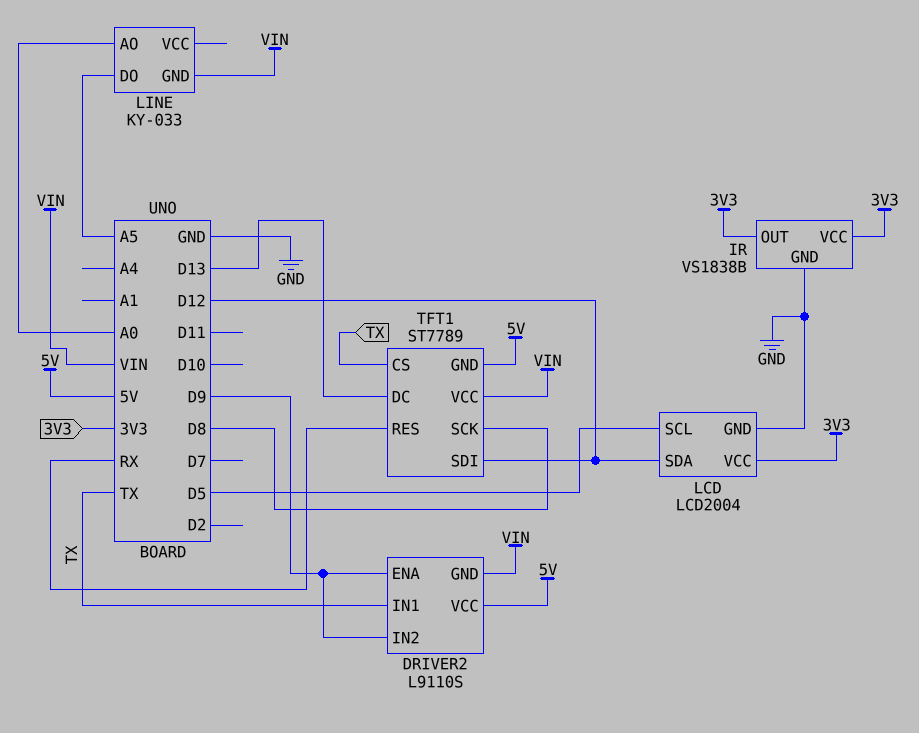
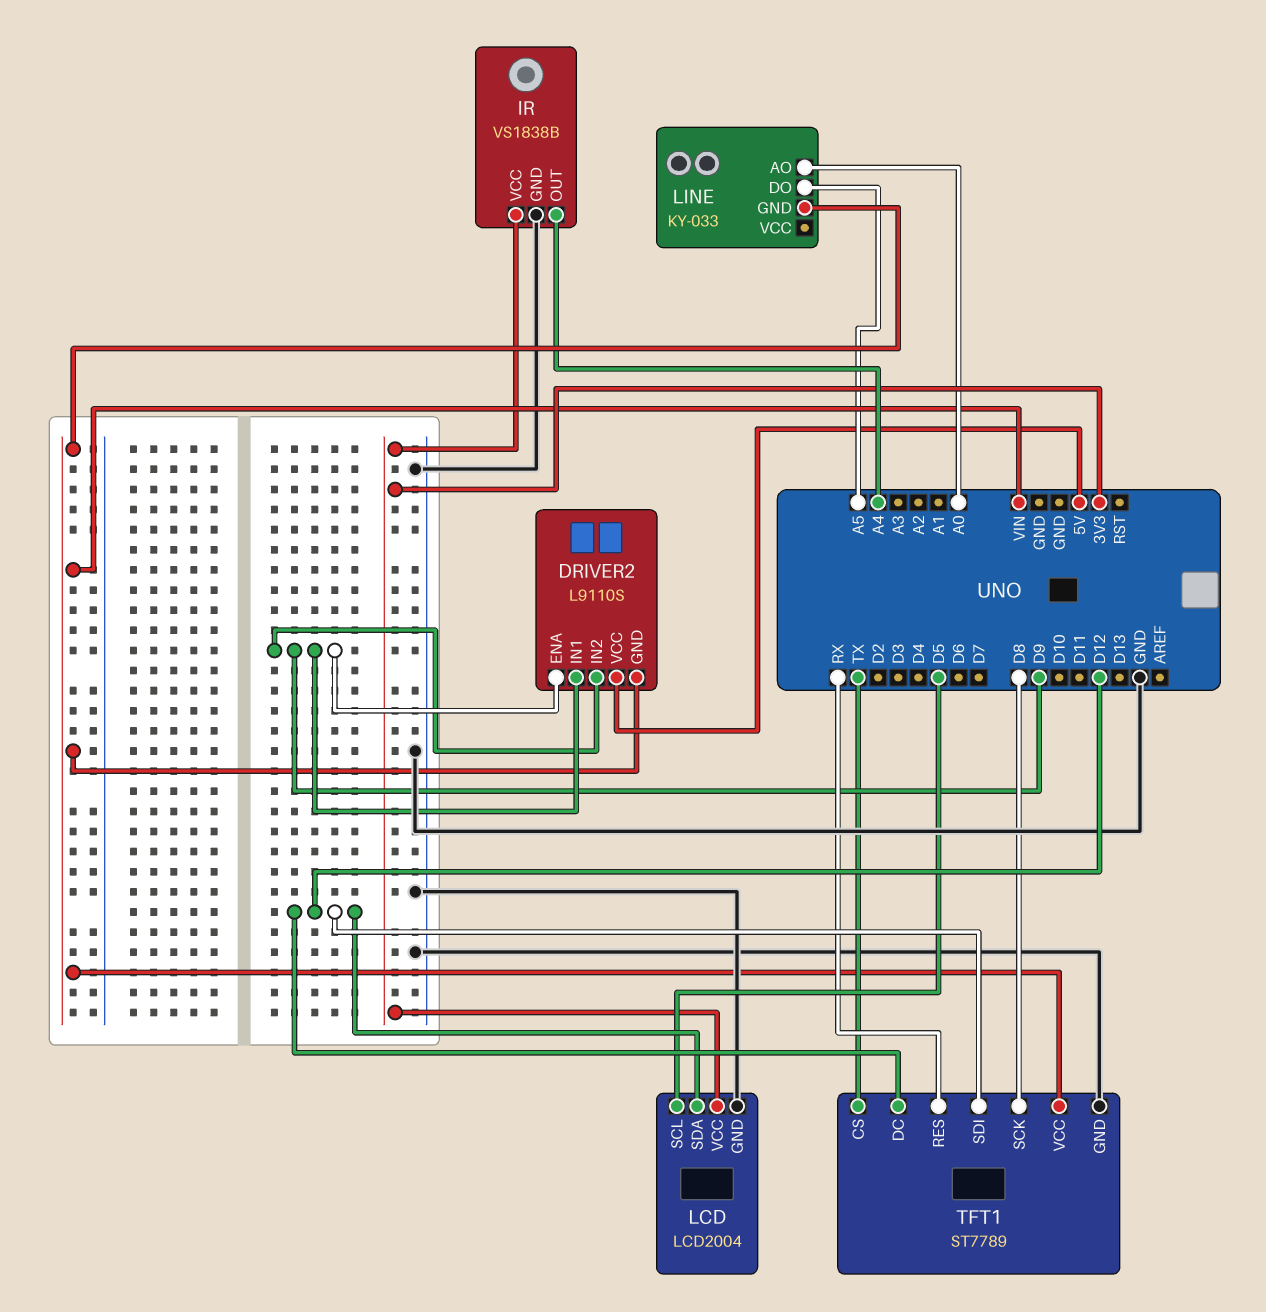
DRIVER2 pin IN1: TX -> D9
IR pin OUT: 3V3 -> A4
TFT1 pin DC: D13 -> D12
TFT1 pin GND: 5V -> GND

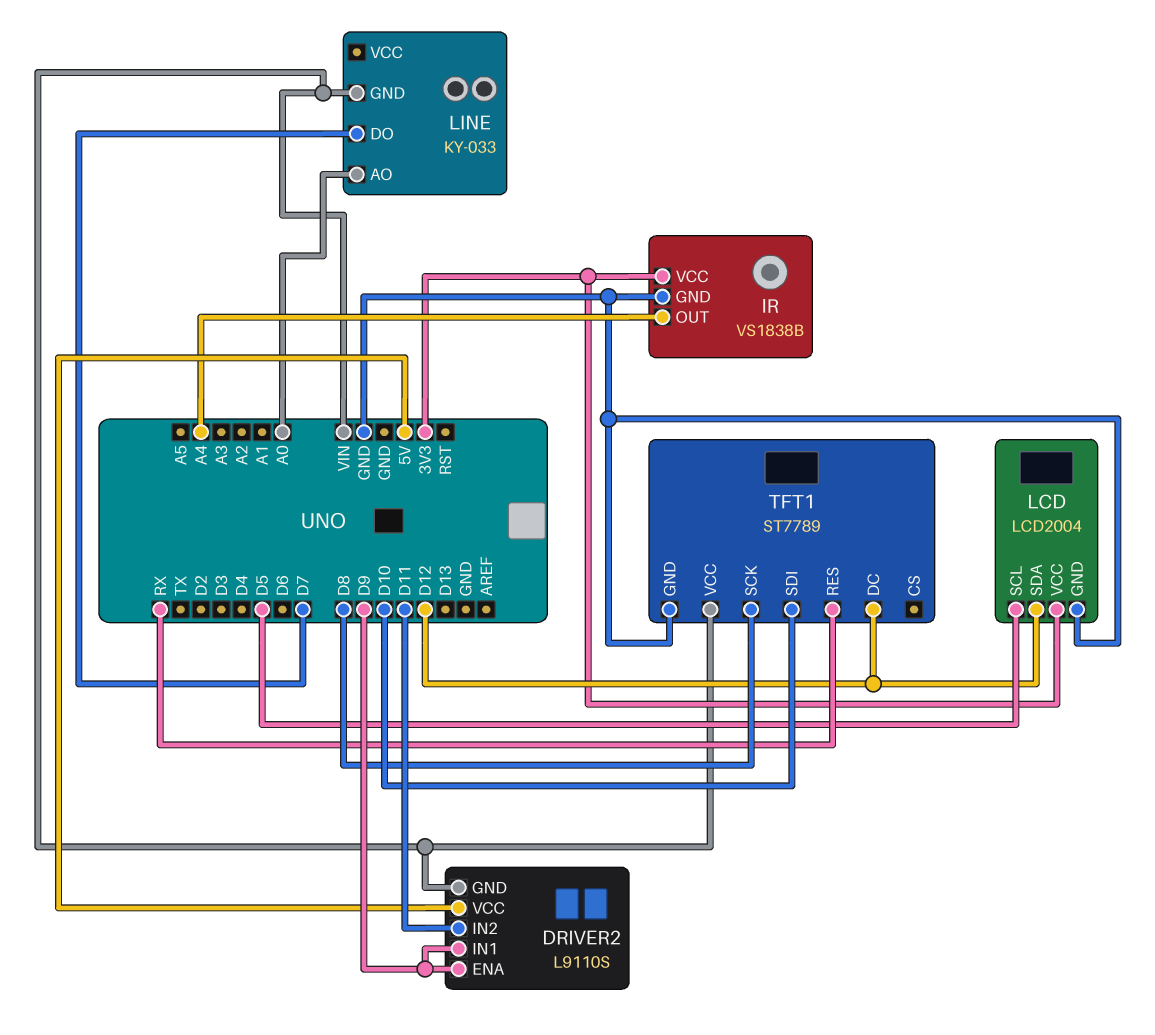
DRIVER2 pin IN2: D9 -> D11
LINE pin DO: A5 -> D7
TFT1 pin CS: TX -> none
TFT1 pin SDI: D12 -> D10

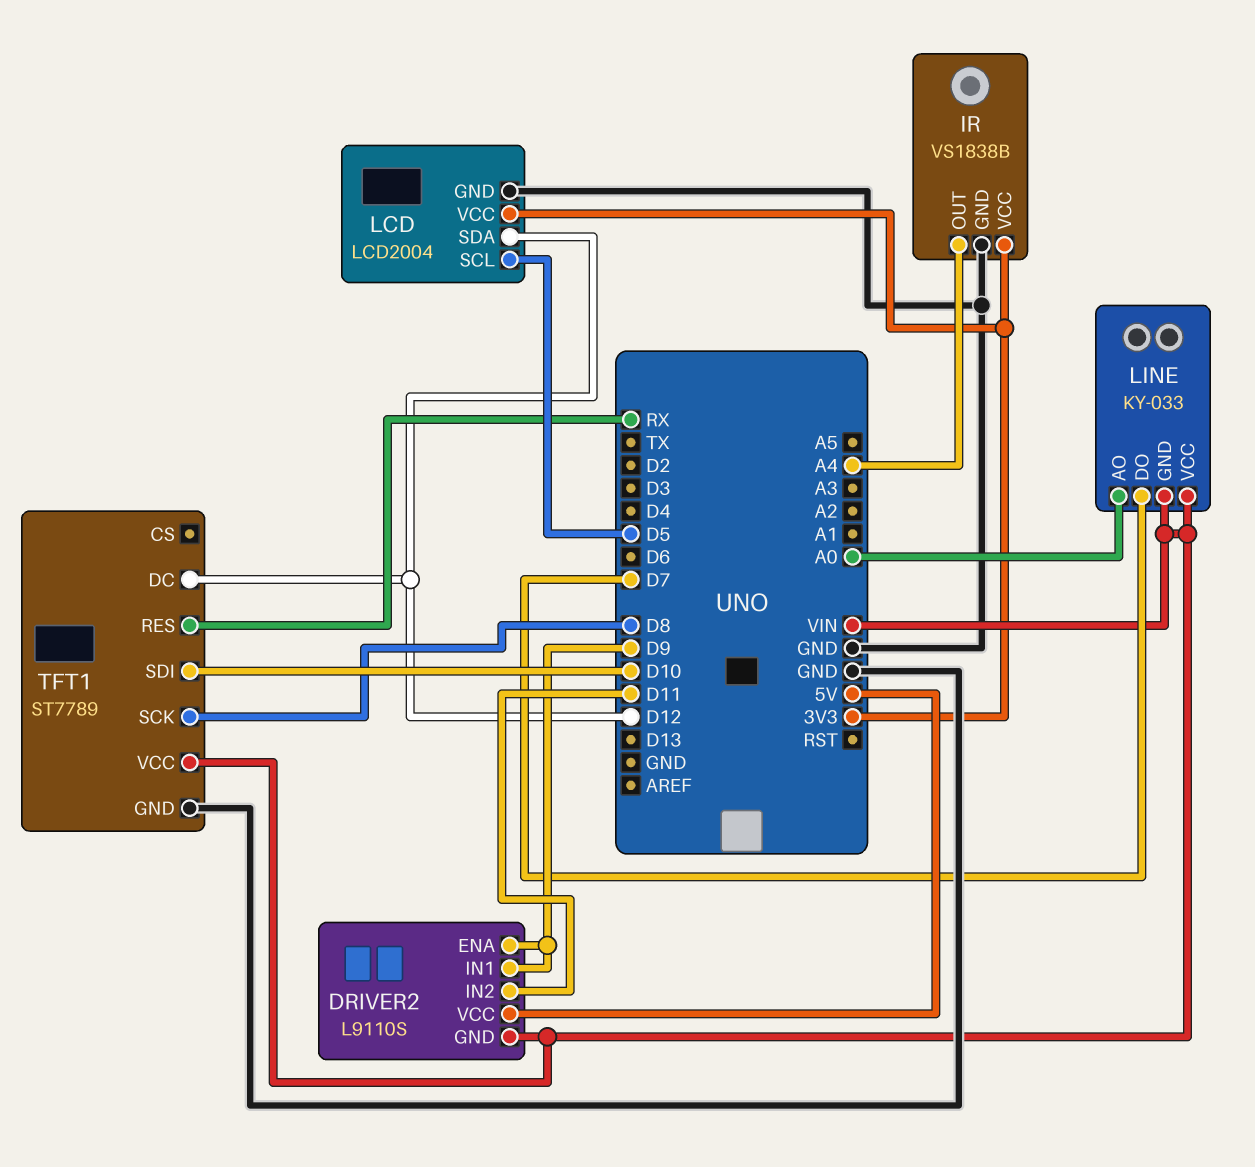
LINE pin VCC: none -> VIN

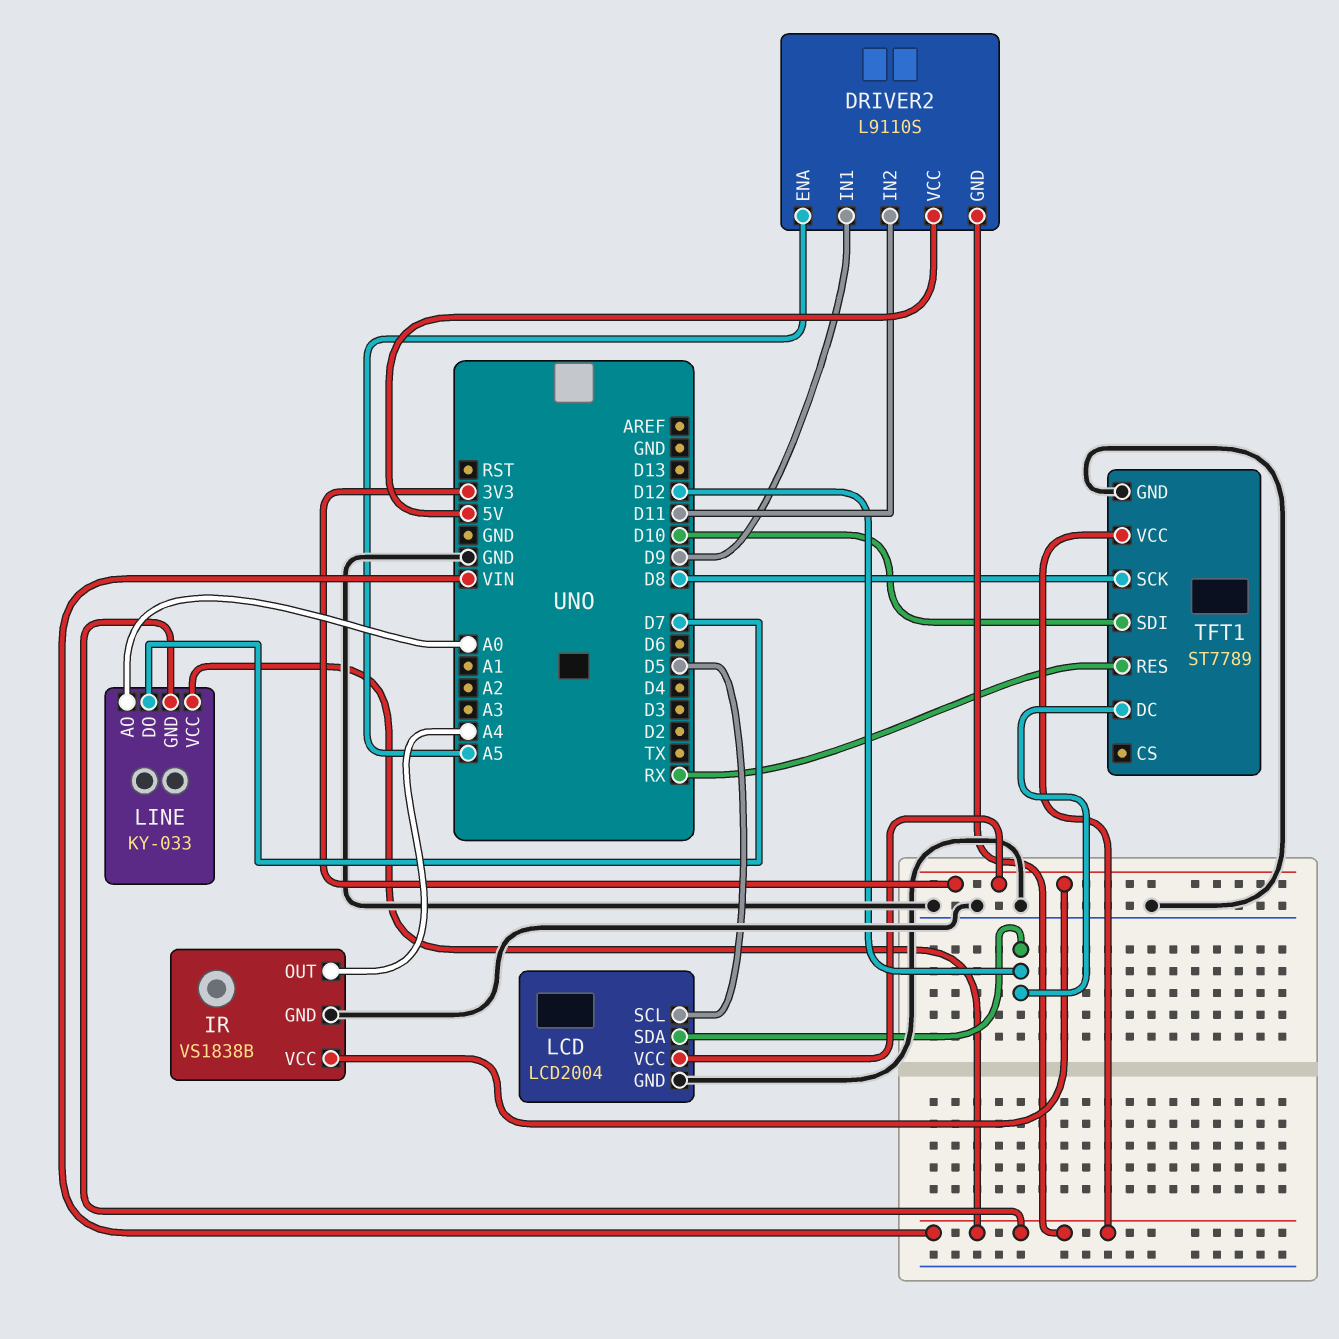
DRIVER2 pin ENA: D9 -> A5

